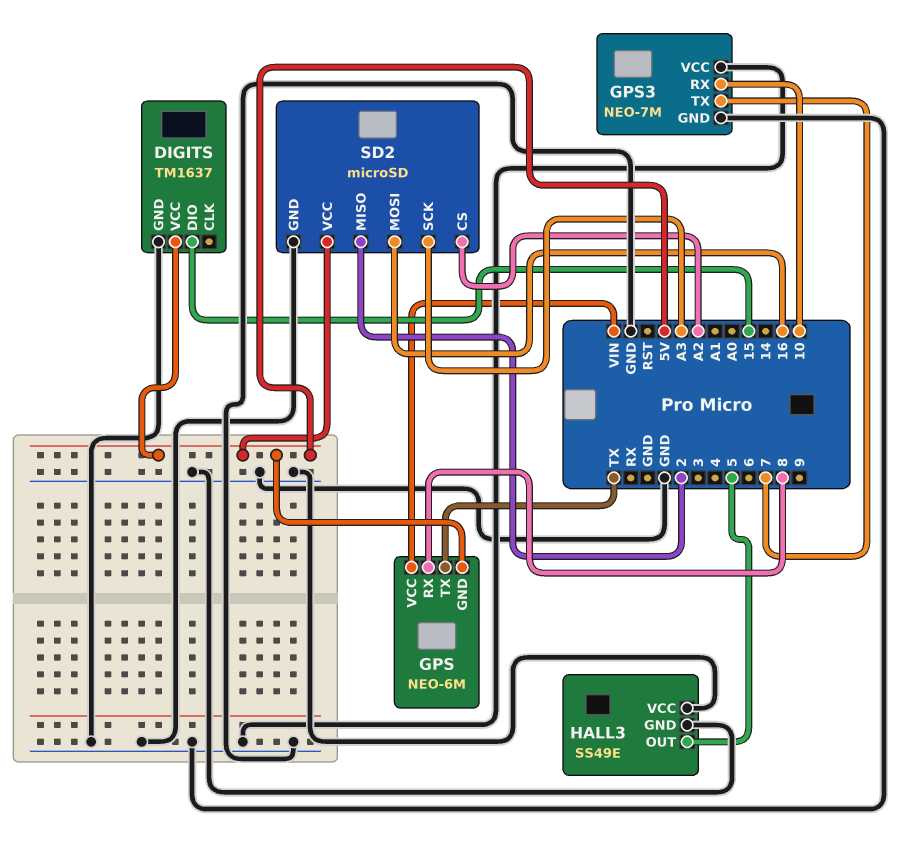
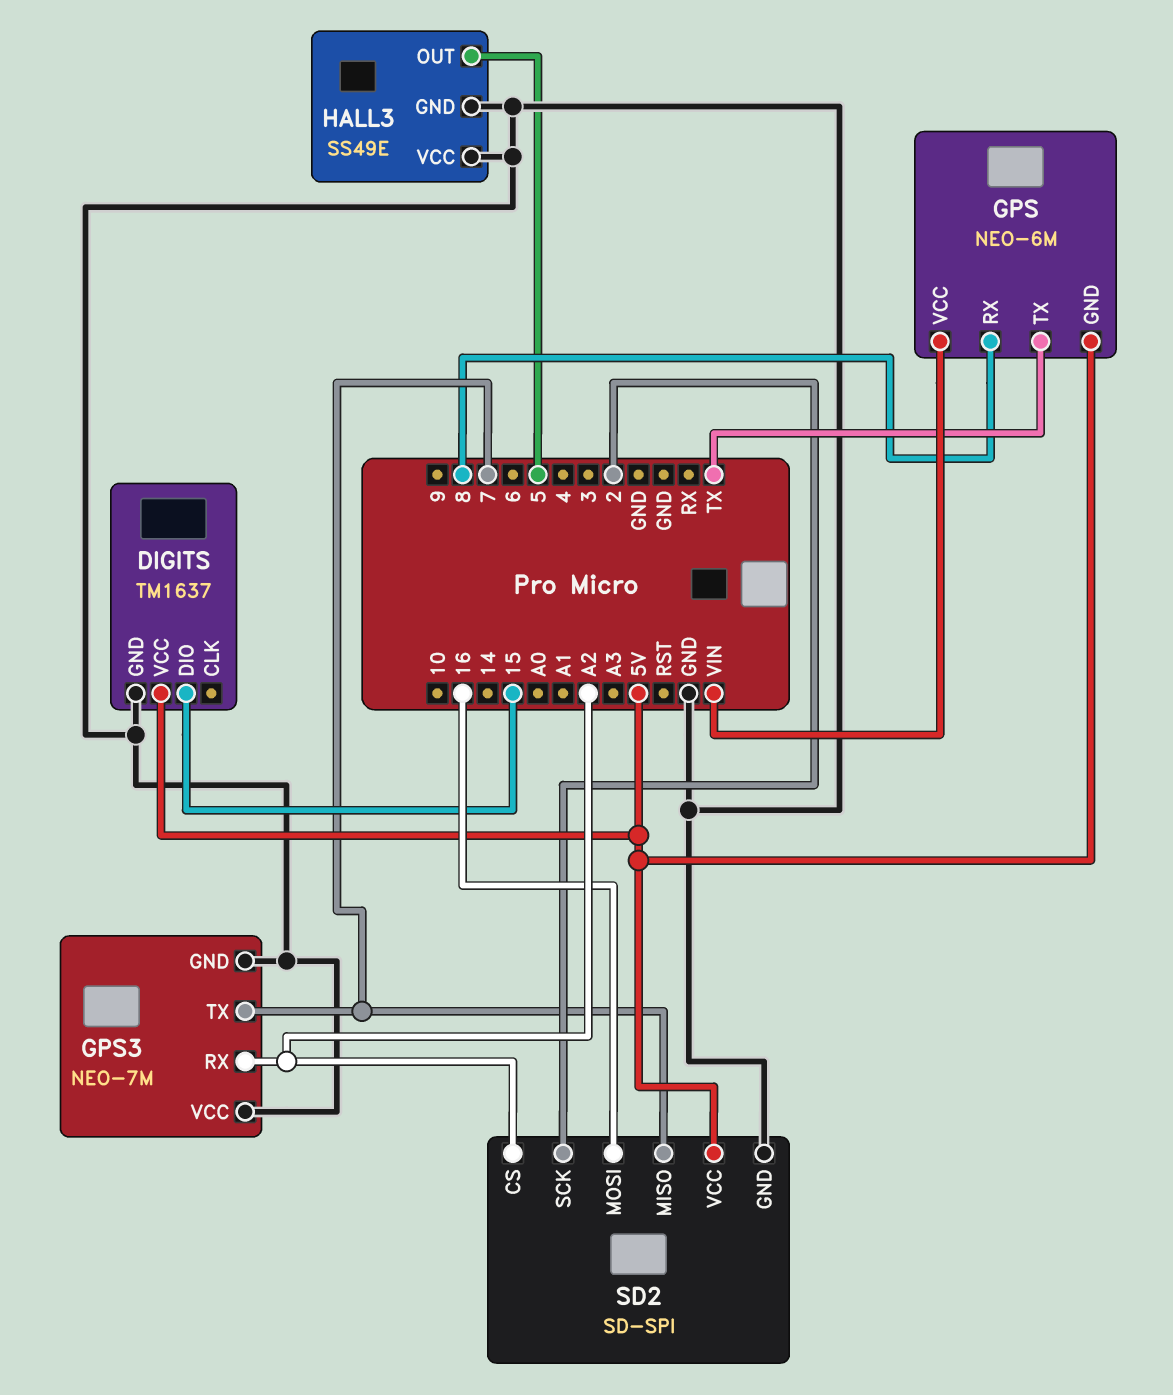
GPS3 pin RX: 10 -> A2
SD2: microSD -> SD-SPI
SD2 pin MISO: 2 -> 7
SD2 pin SCK: A3 -> 2

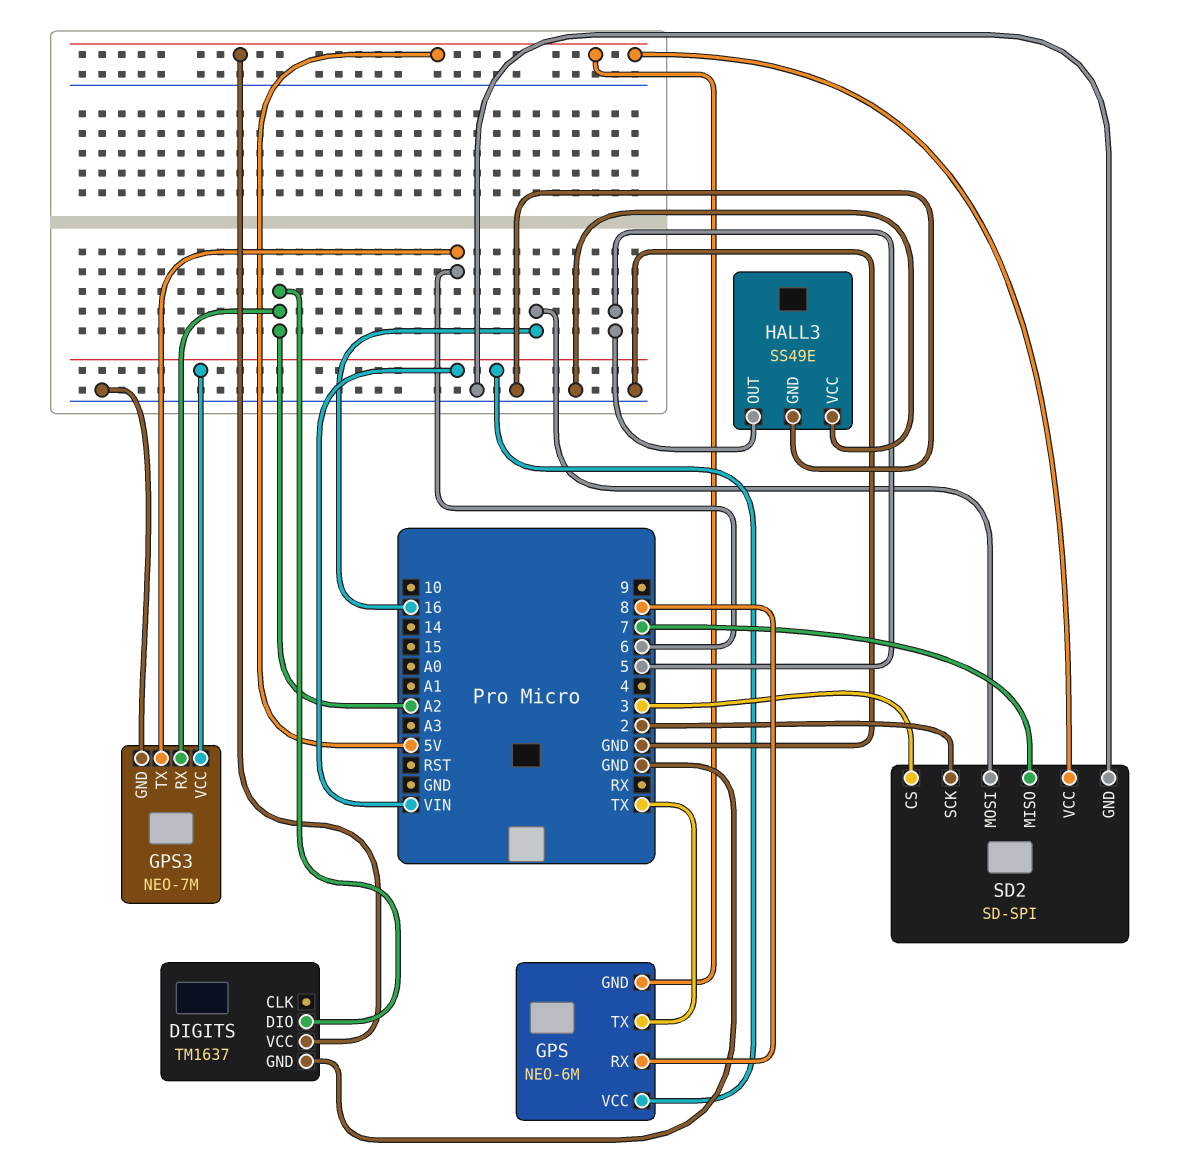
DIGITS pin DIO: 15 -> A2
GPS3 pin TX: 7 -> 6
GPS3 pin VCC: GND -> VIN
SD2 pin CS: A2 -> 3

